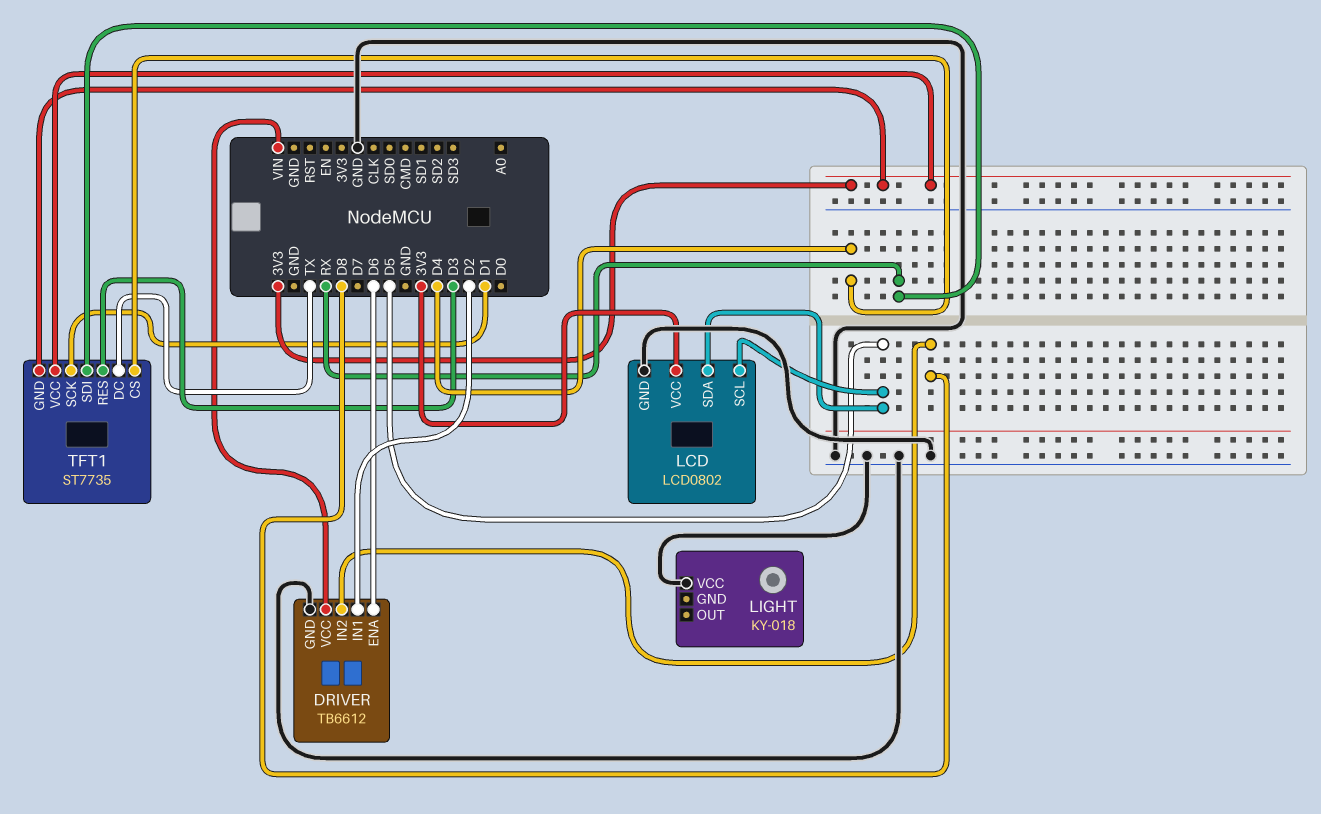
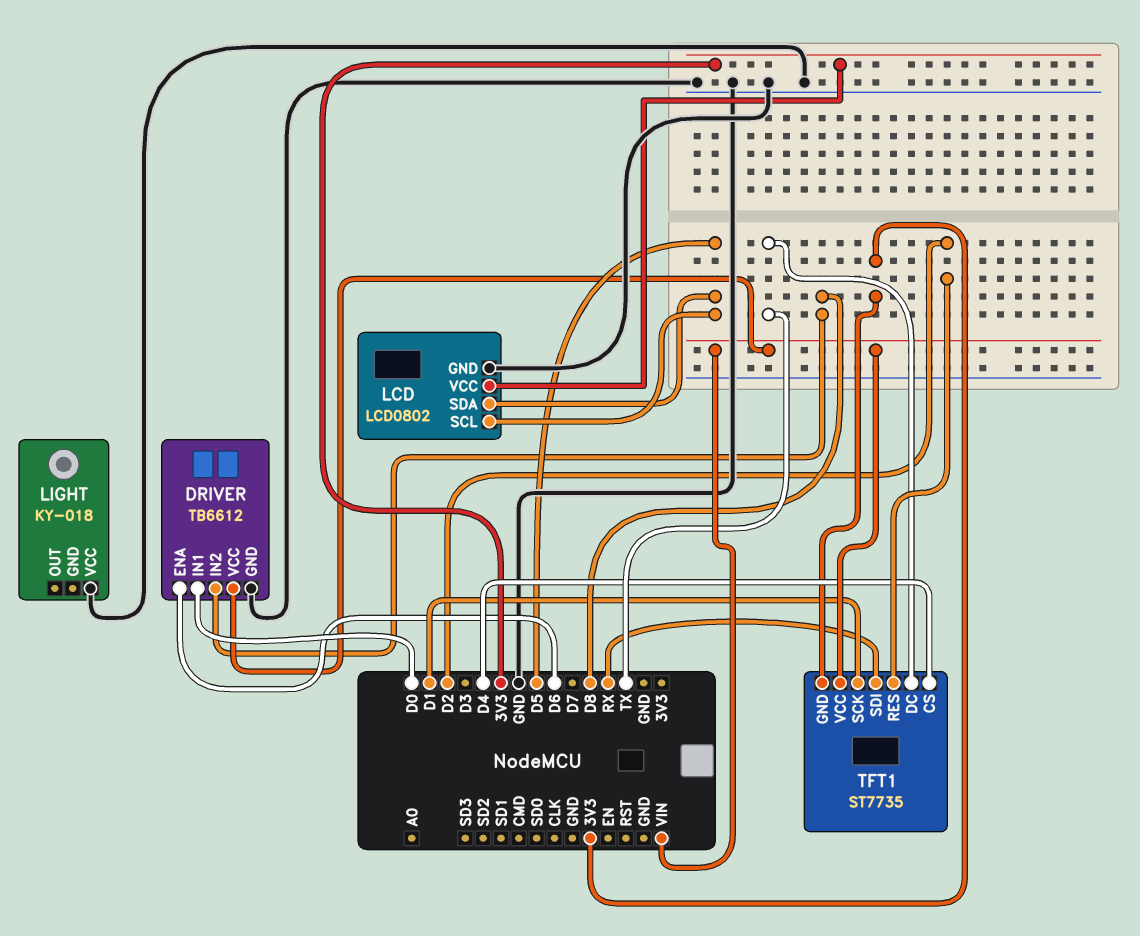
DRIVER pin IN1: D2 -> D0
TFT1 pin RES: D3 -> D2
TFT1 pin VCC: 3V3 -> VIN

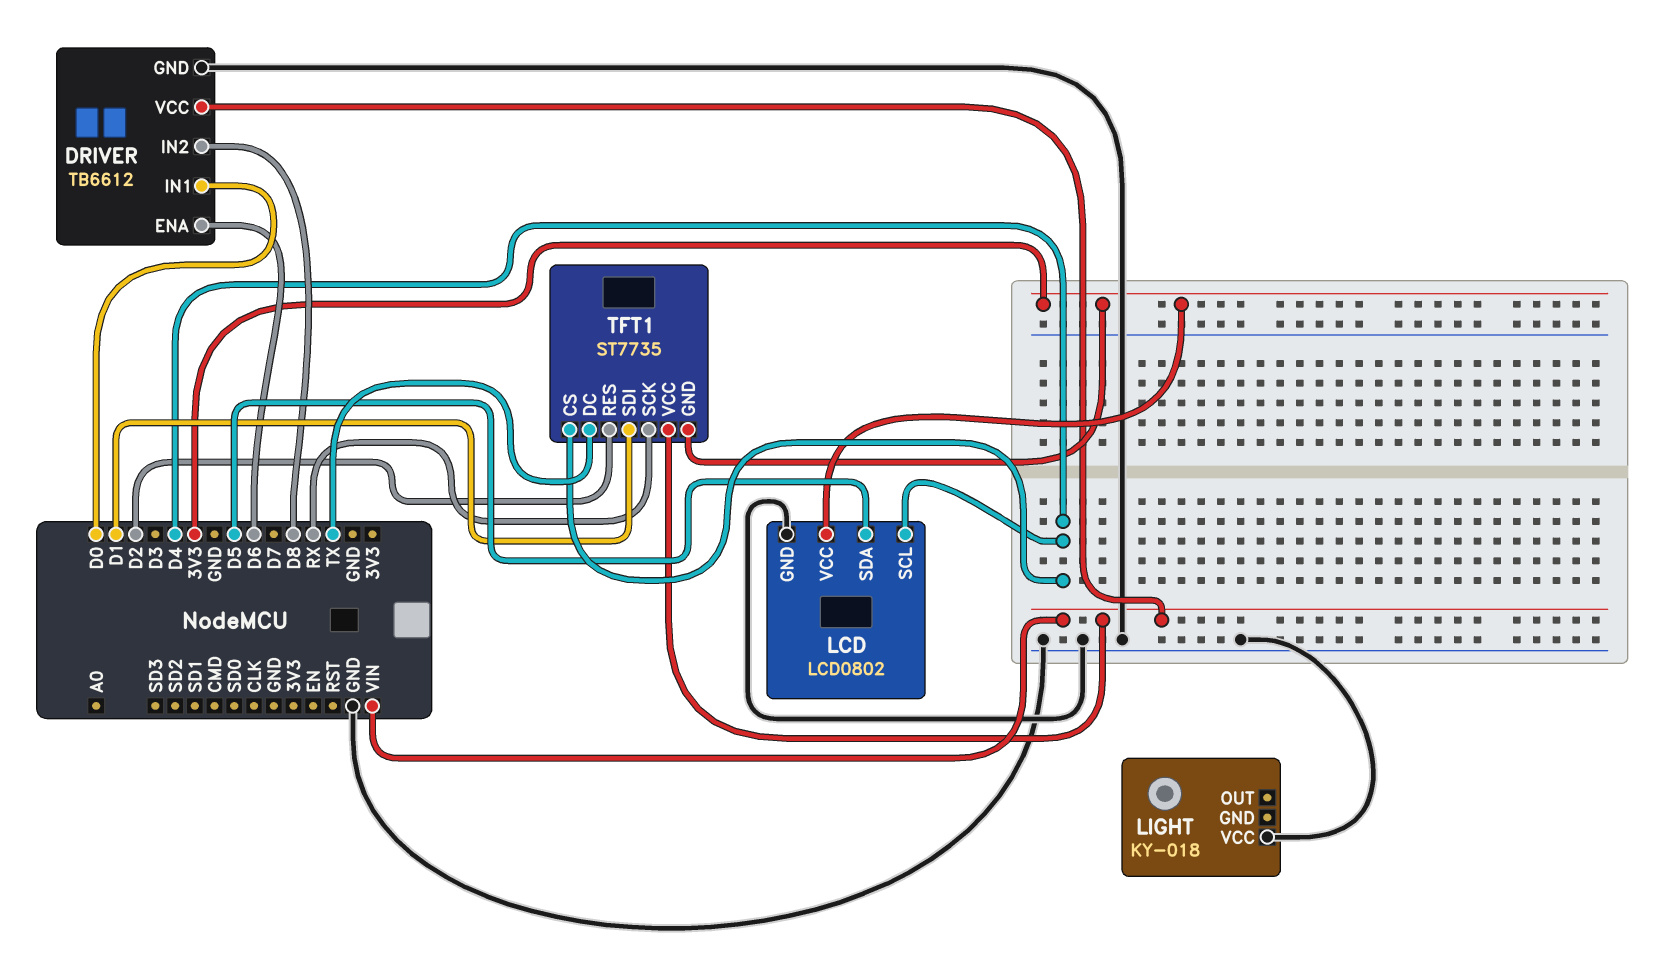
LCD pin SCL: D5 -> D4
TFT1 pin SCK: D1 -> RX
TFT1 pin SDI: RX -> D1

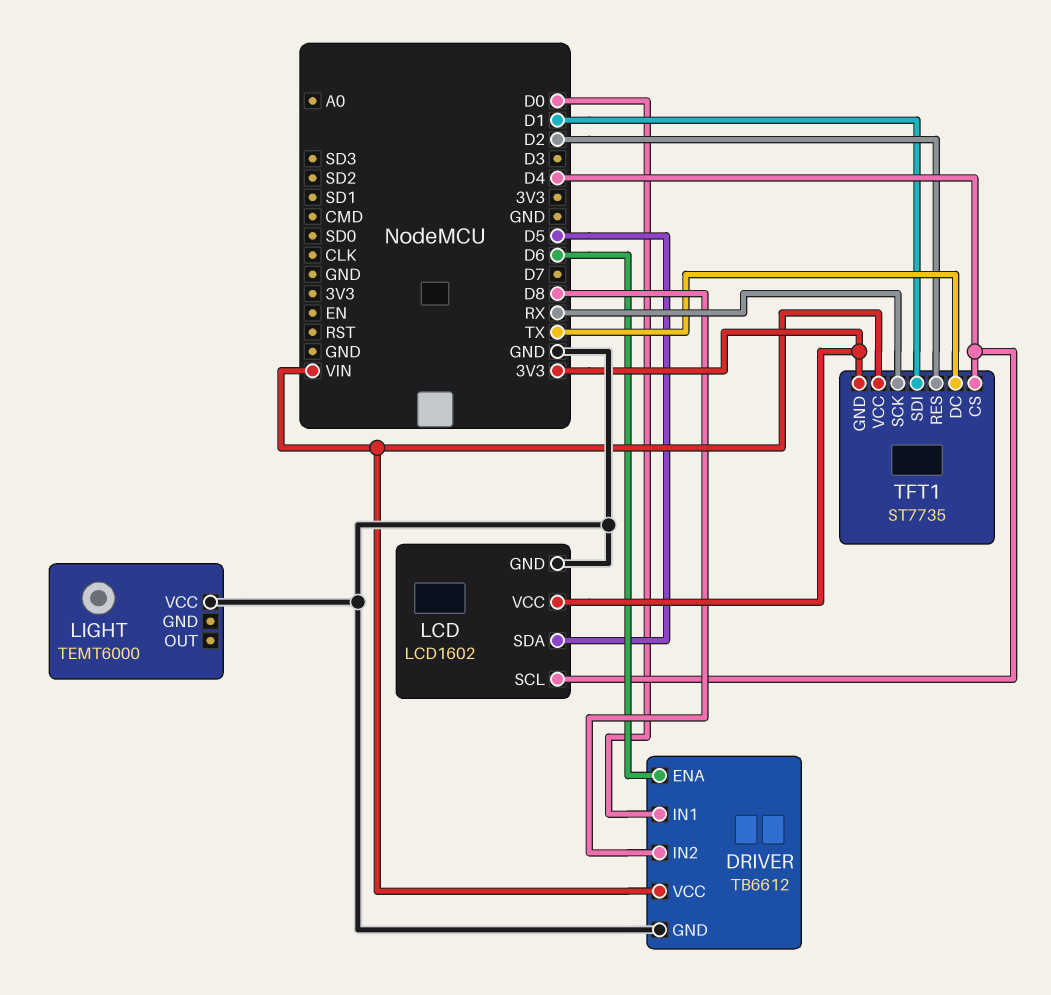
LCD: LCD0802 -> LCD1602
LIGHT: KY-018 -> TEMT6000

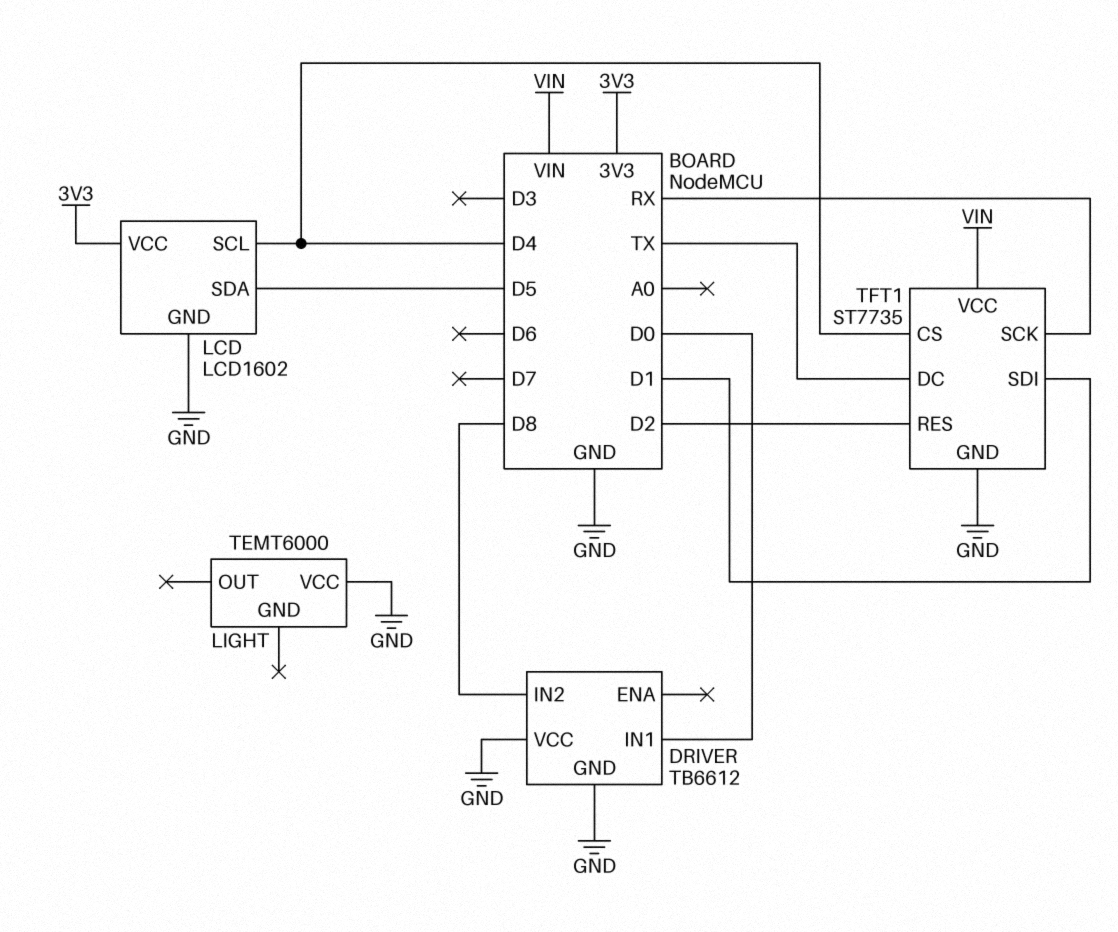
DRIVER pin ENA: D6 -> none
DRIVER pin VCC: VIN -> GND
TFT1 pin GND: 3V3 -> GND

